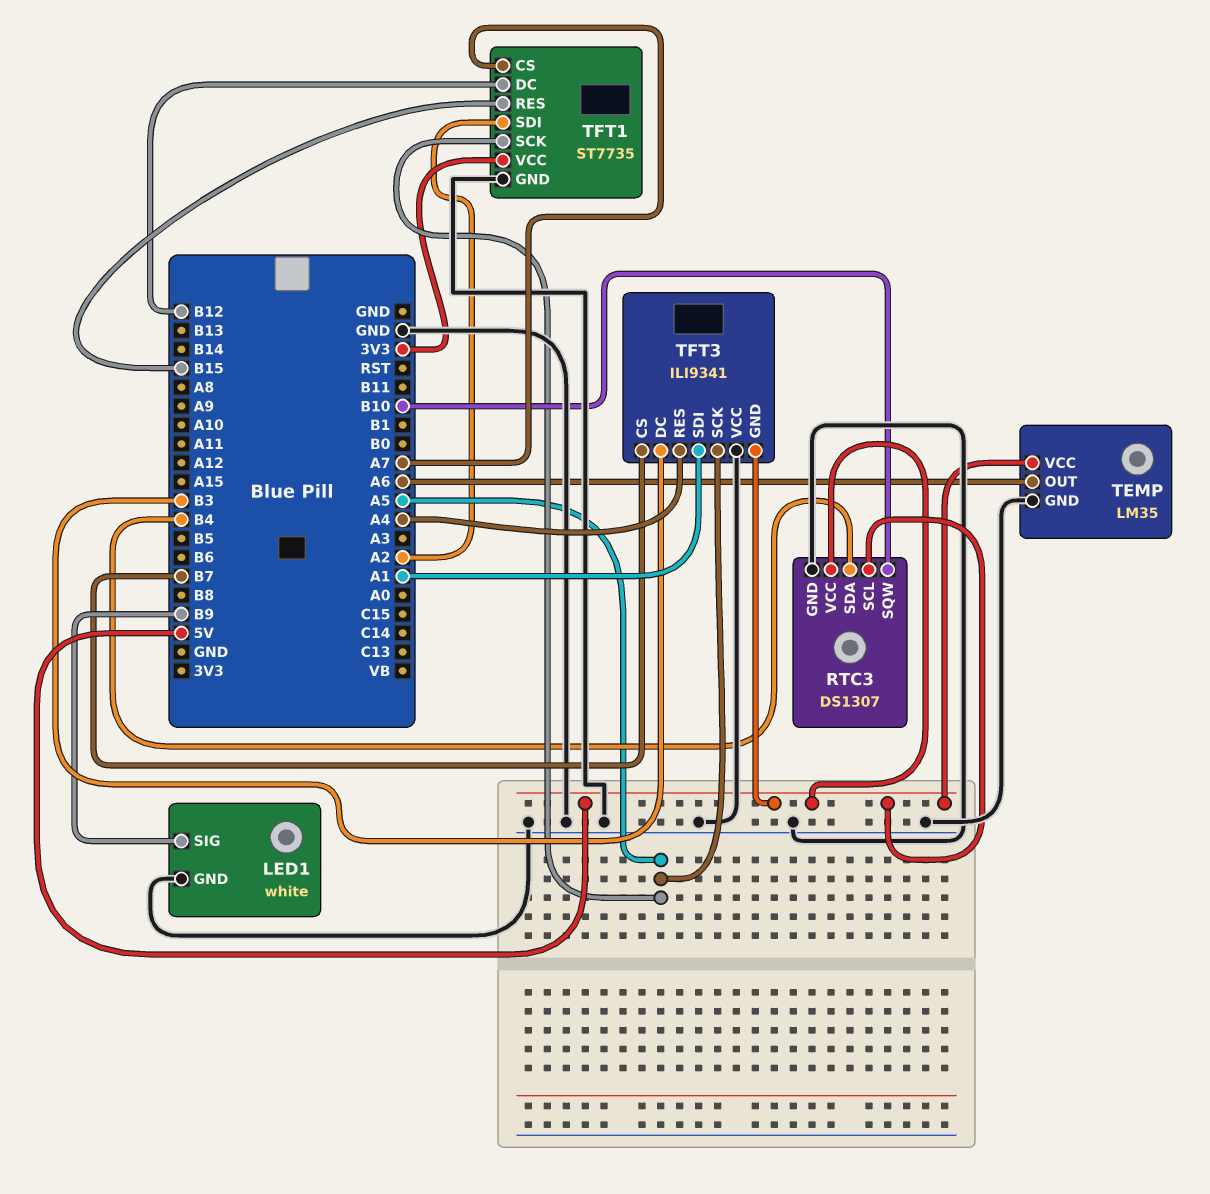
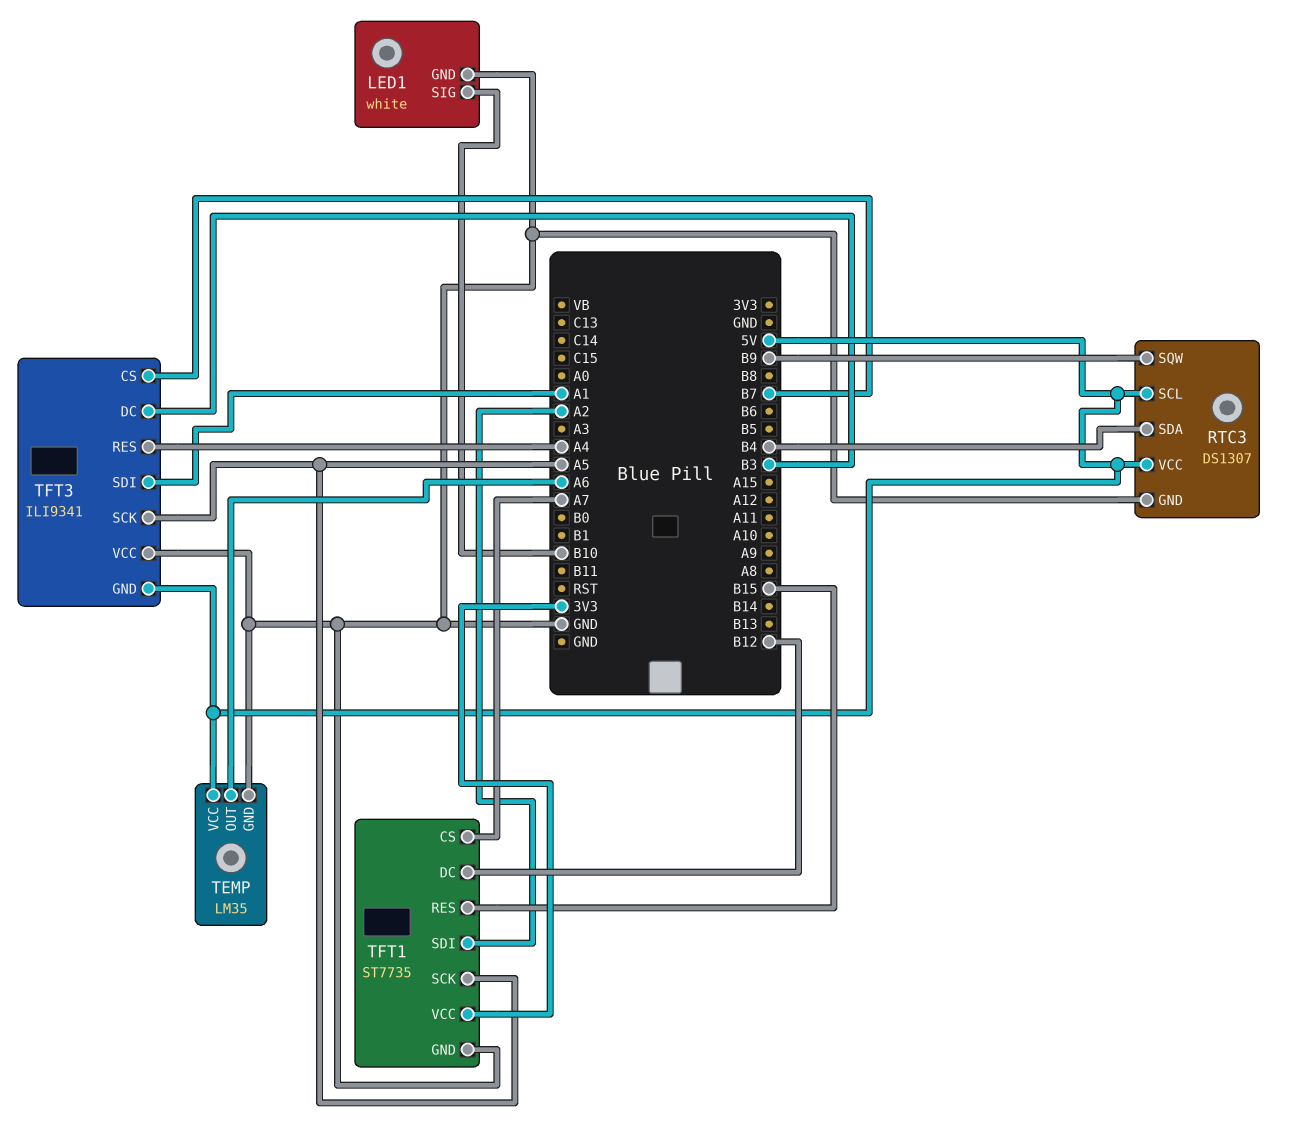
LED1 pin SIG: B9 -> B10
RTC3 pin SQW: B10 -> B9

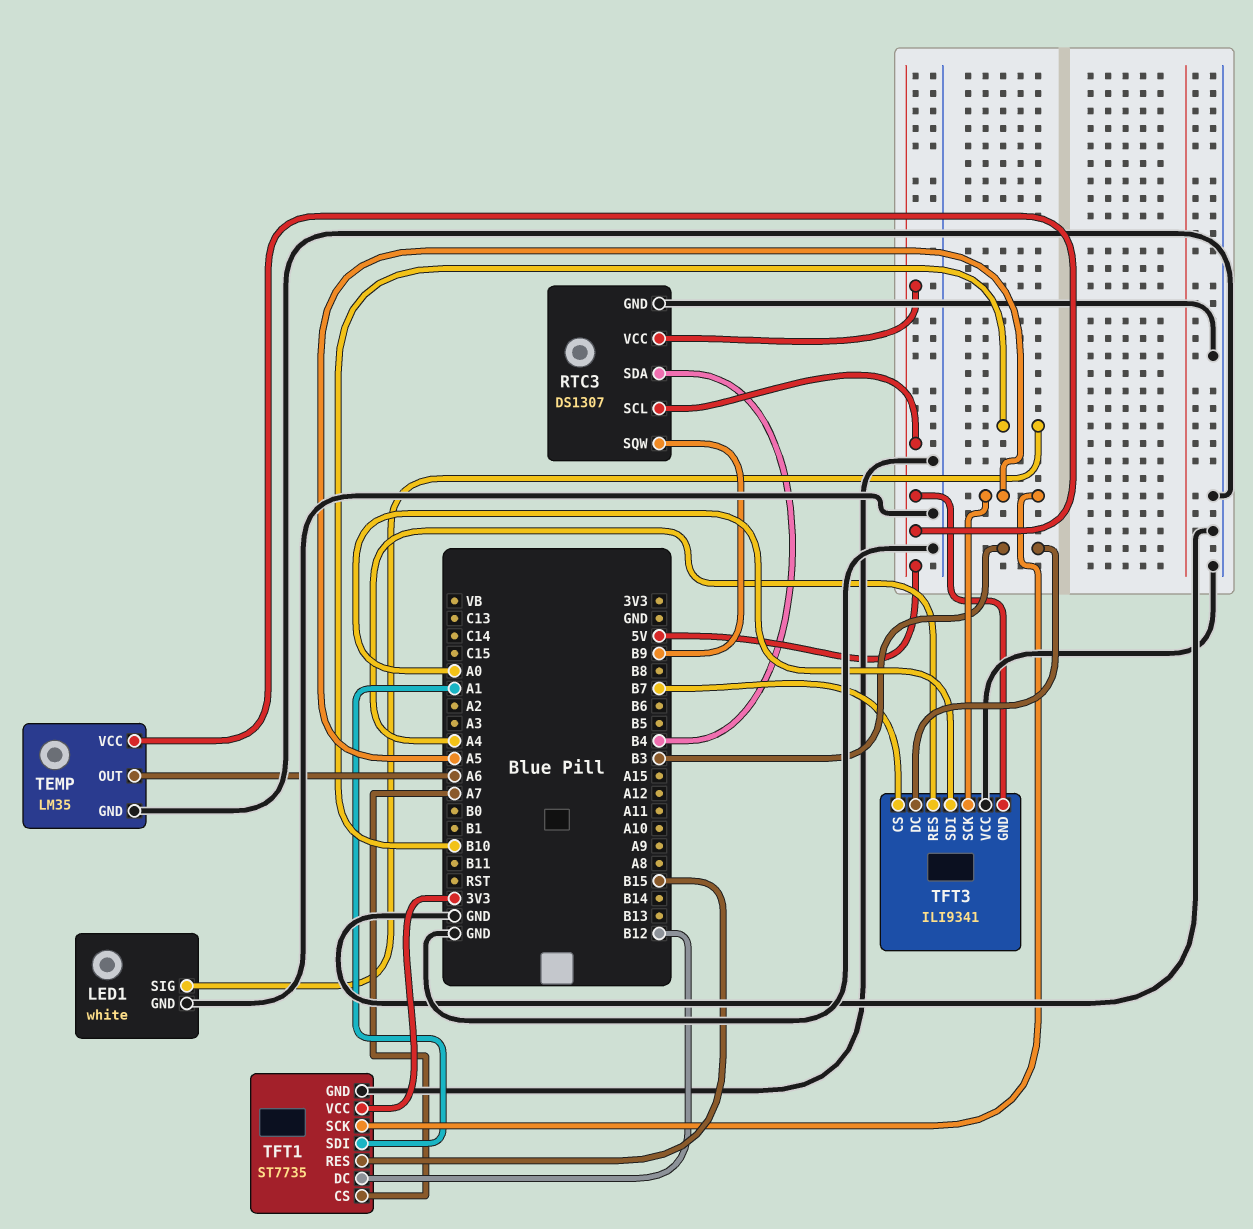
TFT1 pin SDI: A2 -> A1
TFT3 pin SDI: A1 -> A0

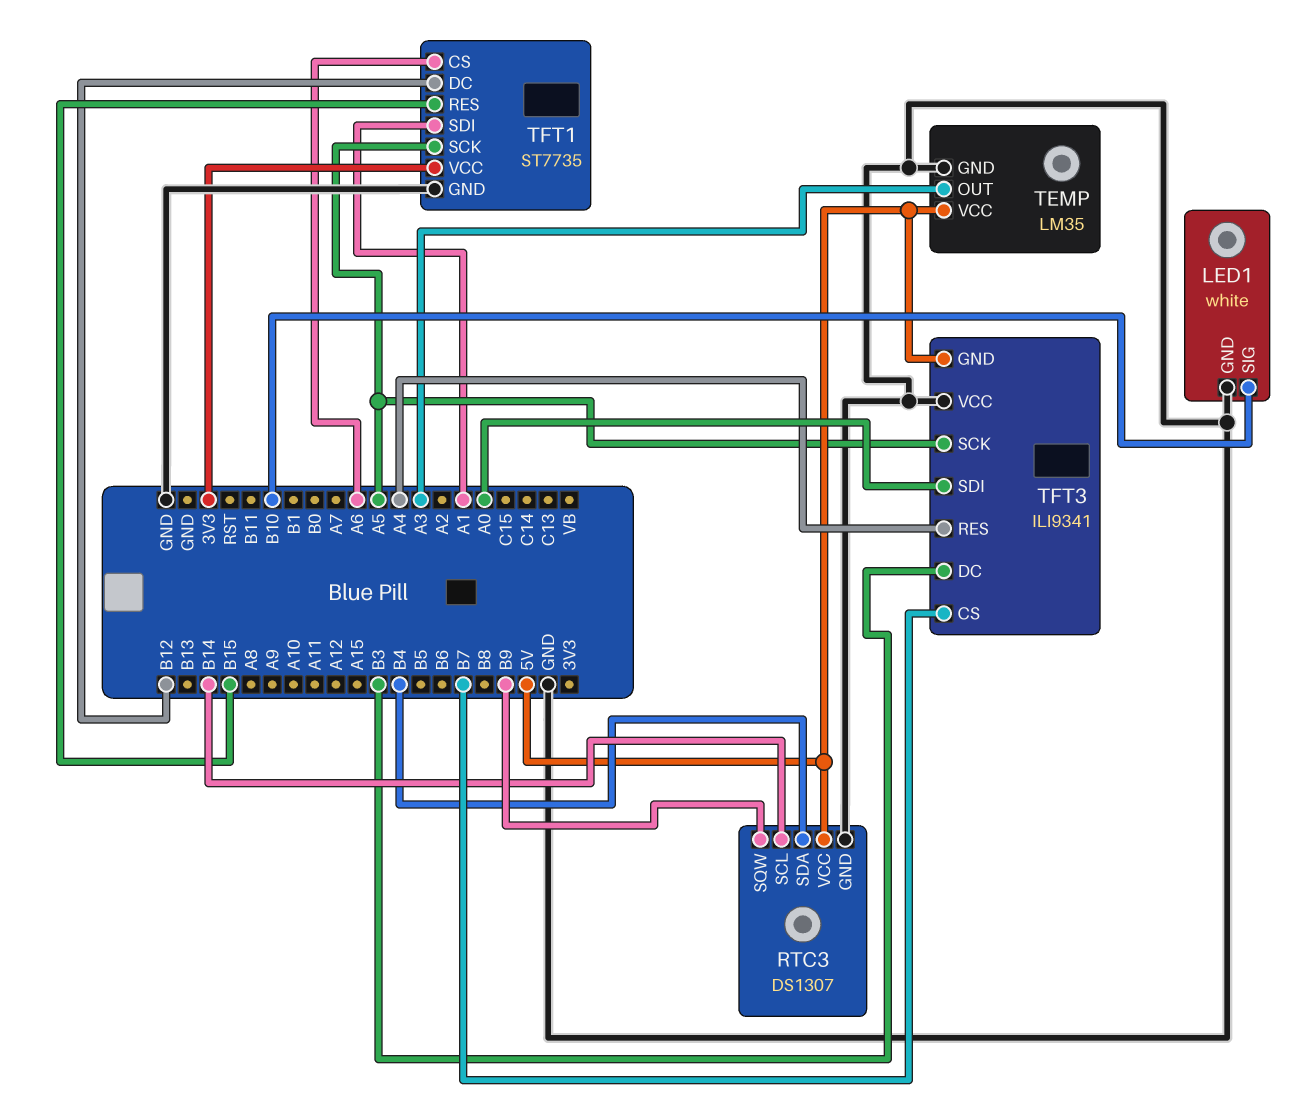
RTC3 pin SCL: 5V -> B14
TEMP pin OUT: A6 -> A3
TFT1 pin CS: A7 -> A6

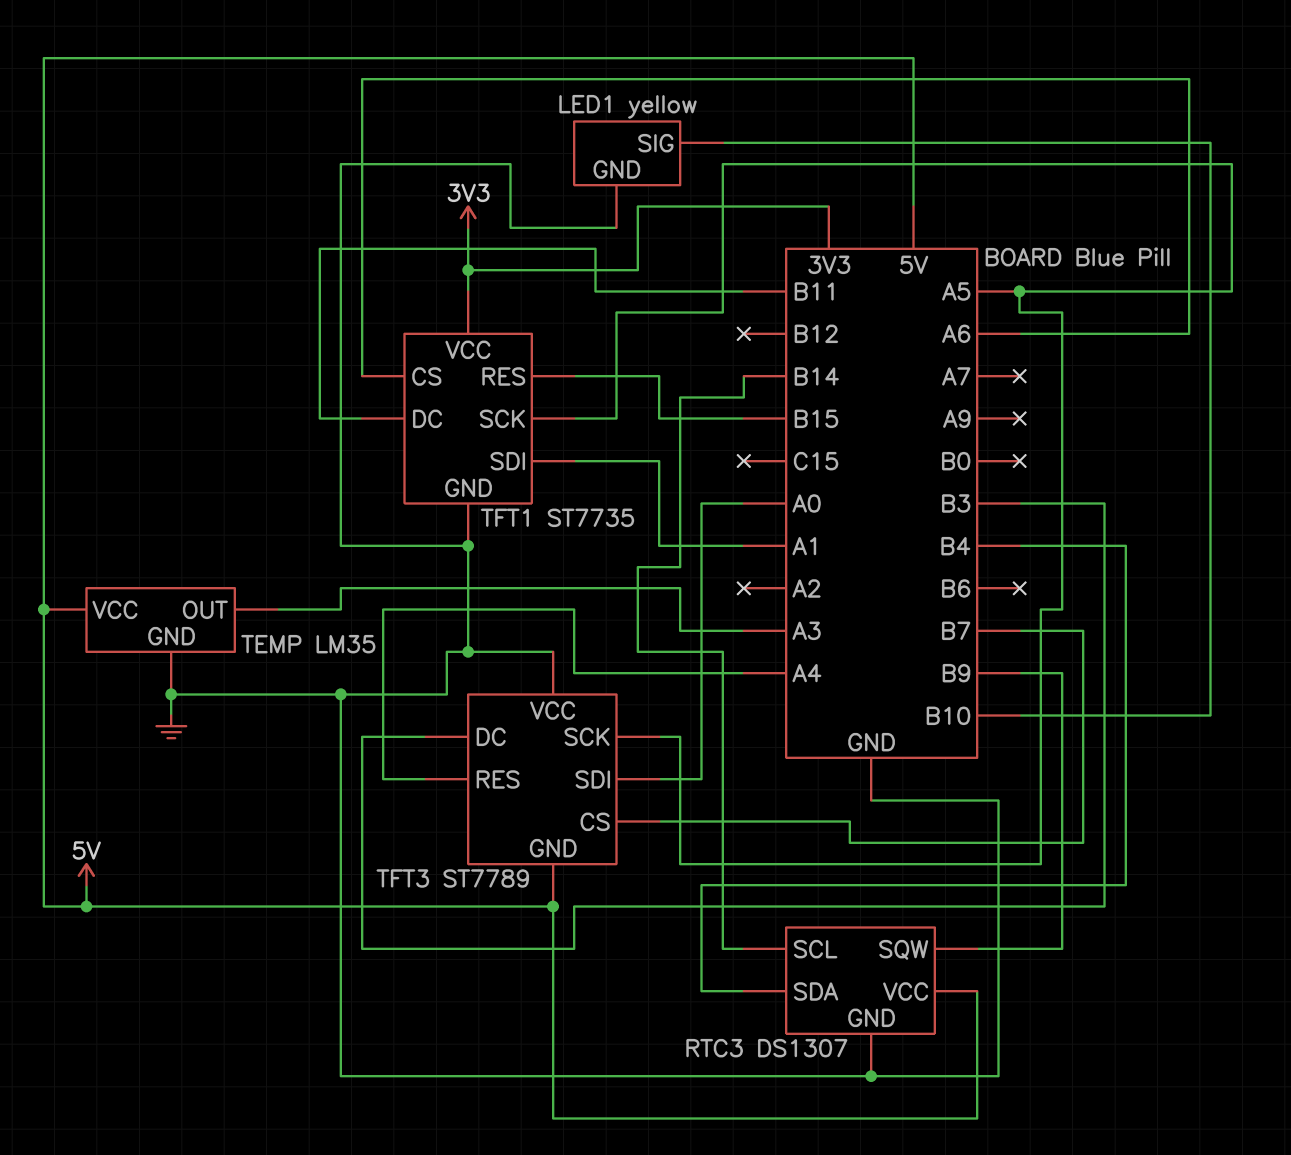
LED1: white -> yellow
TFT1 pin DC: B12 -> B11
TFT3: ILI9341 -> ST7789

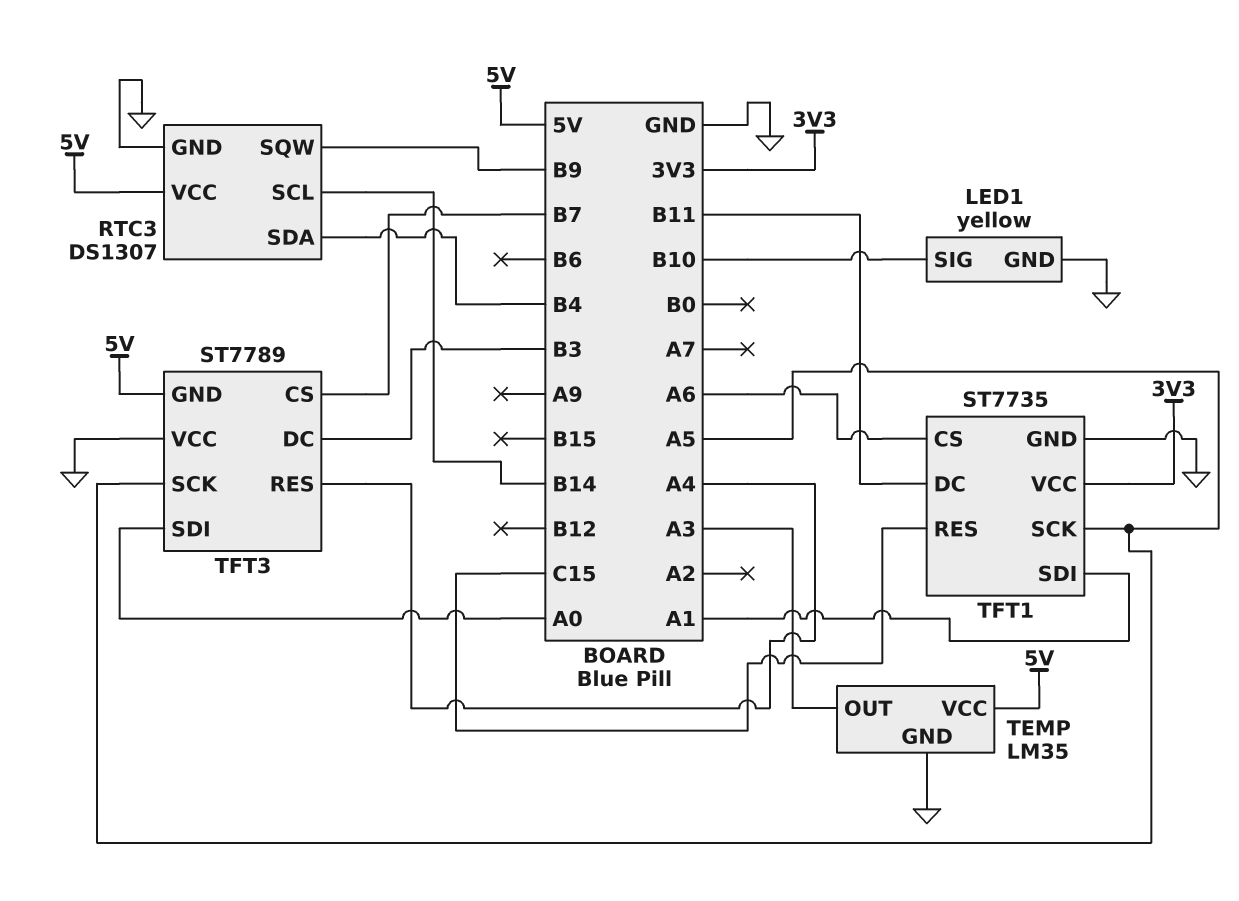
TFT1 pin RES: B15 -> C15

